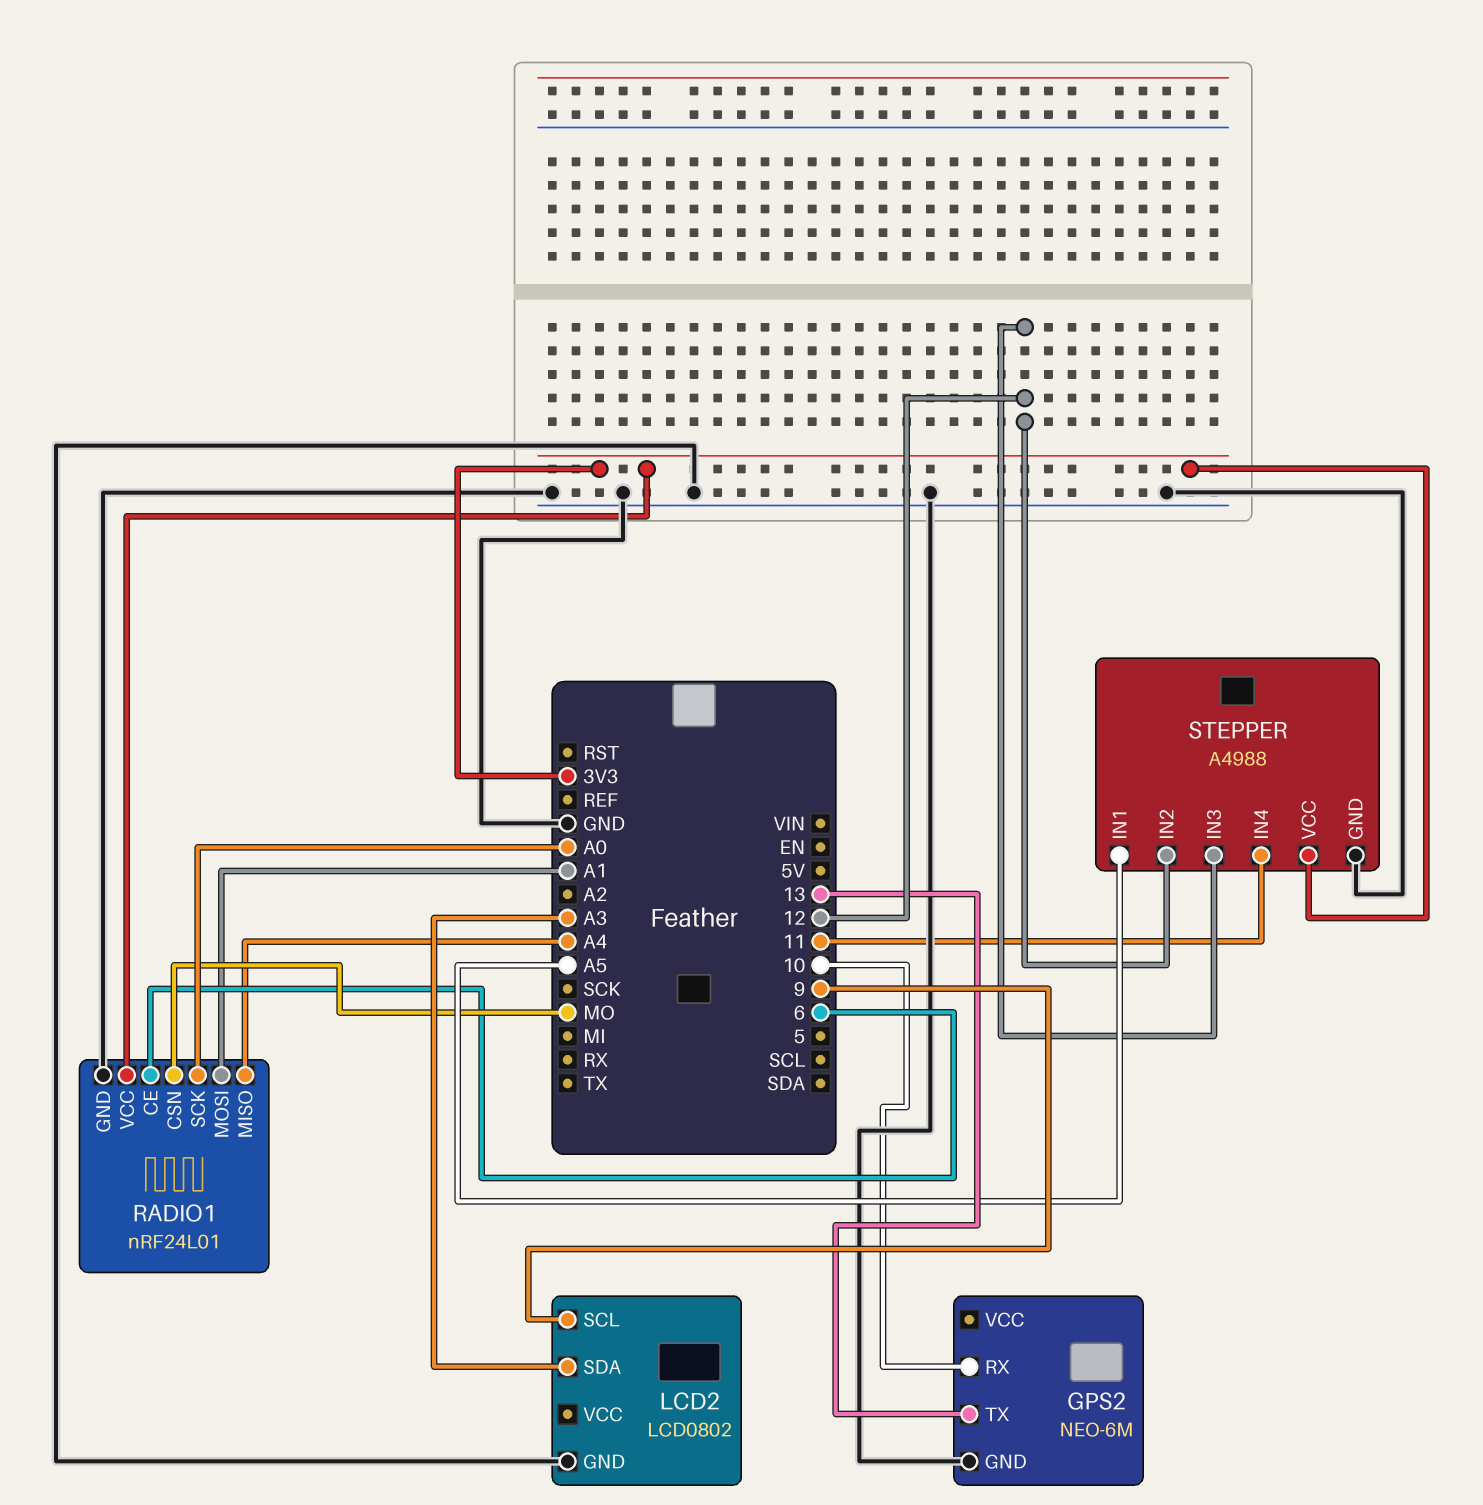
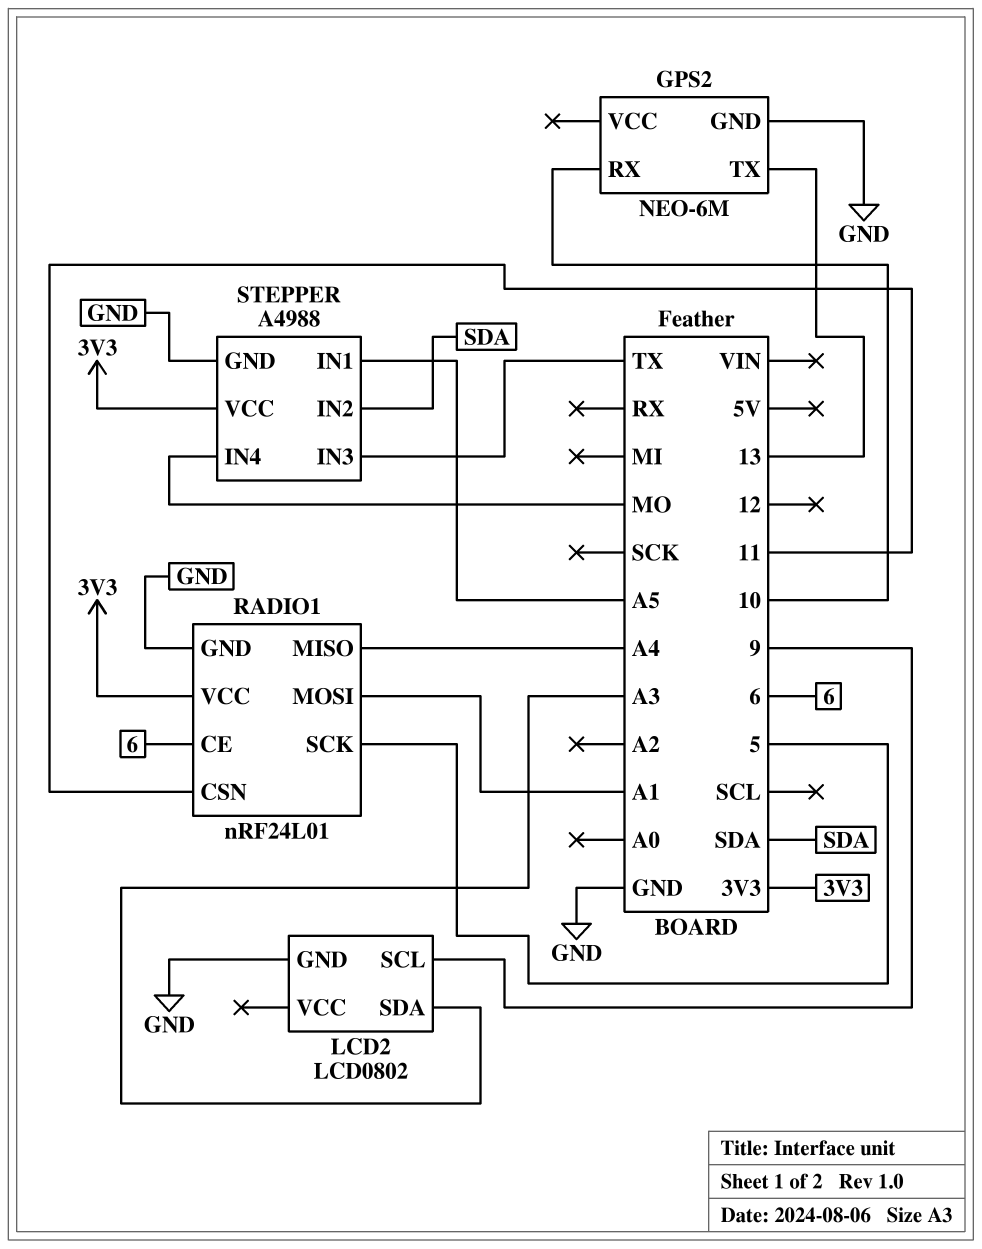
RADIO1 pin CSN: MO -> 11
RADIO1 pin SCK: A0 -> 5
STEPPER pin IN2: 12 -> SDA
STEPPER pin IN3: 12 -> TX
STEPPER pin IN4: 11 -> MO

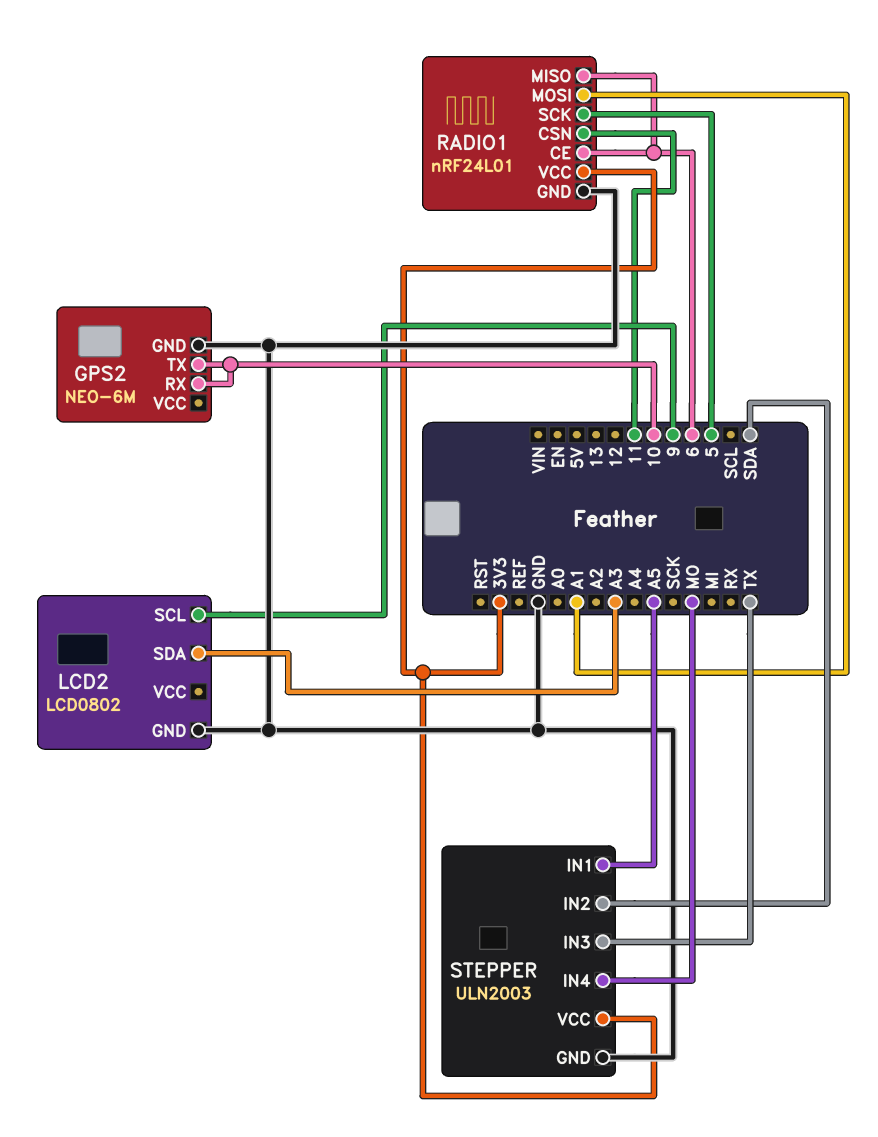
GPS2 pin TX: 13 -> 10
RADIO1 pin MISO: A4 -> 6
STEPPER: A4988 -> ULN2003

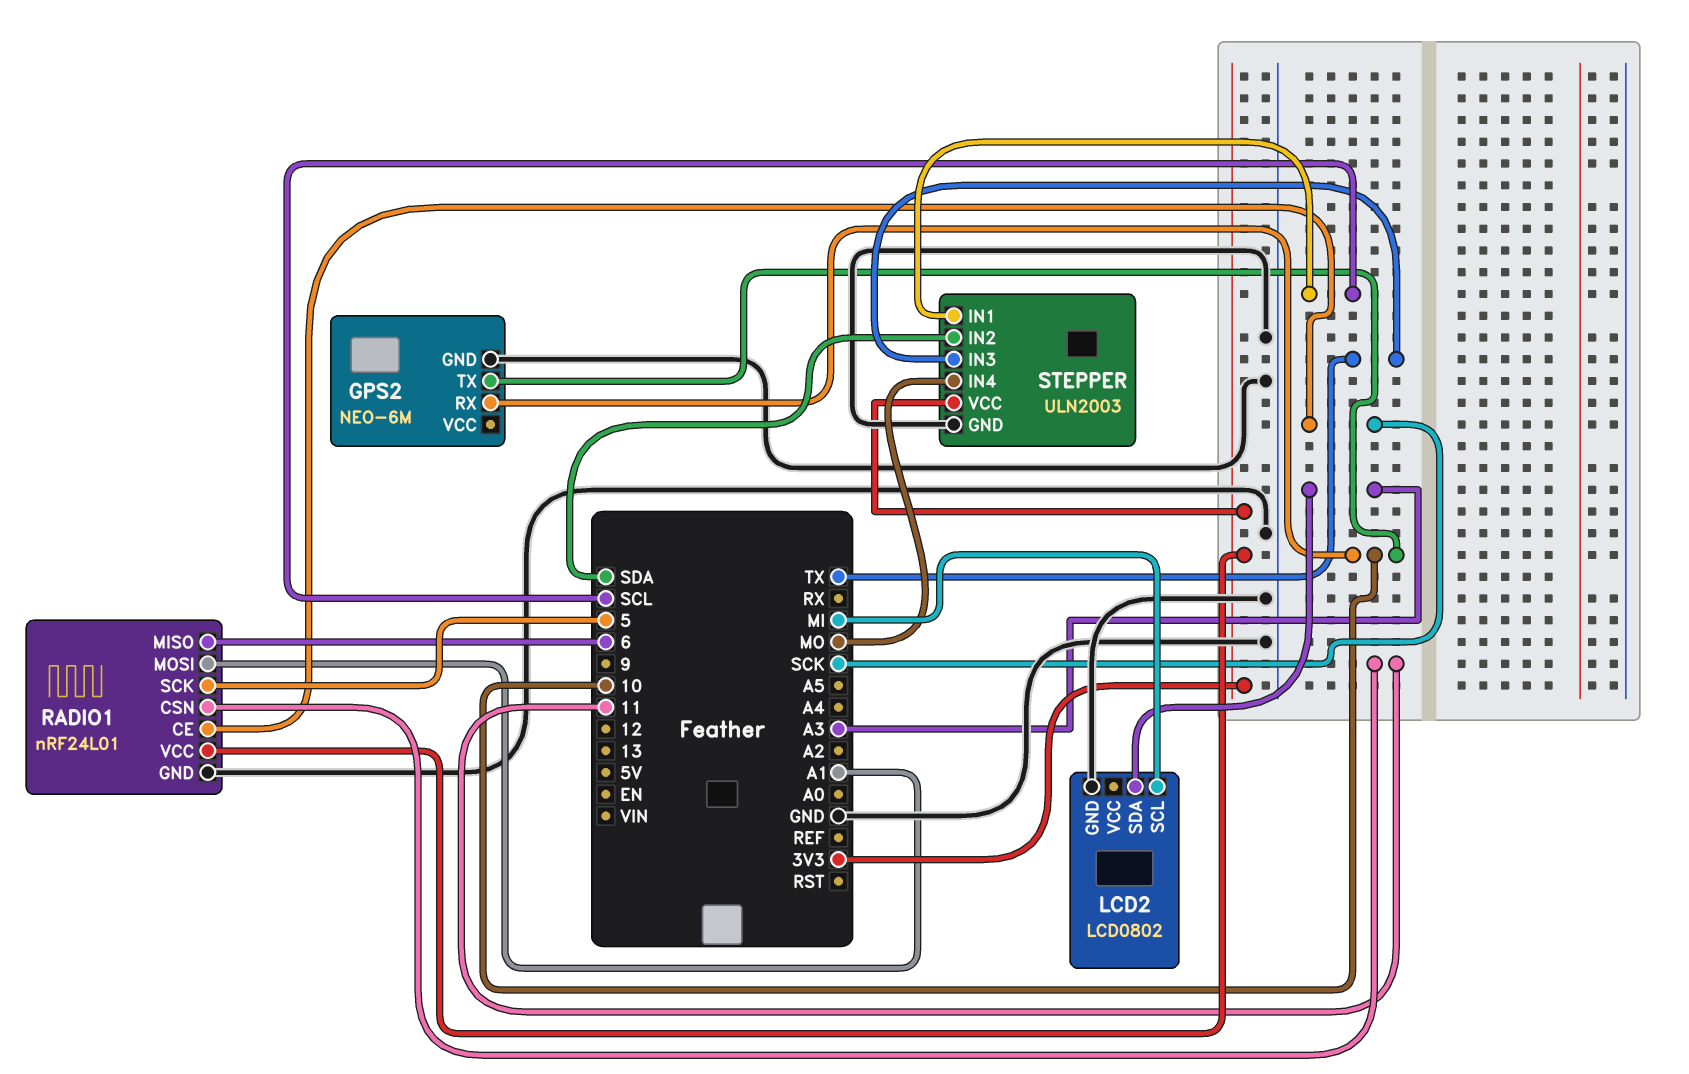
LCD2 pin SCL: 9 -> MI
RADIO1 pin CE: 6 -> SCK
STEPPER pin IN1: A5 -> SCL

